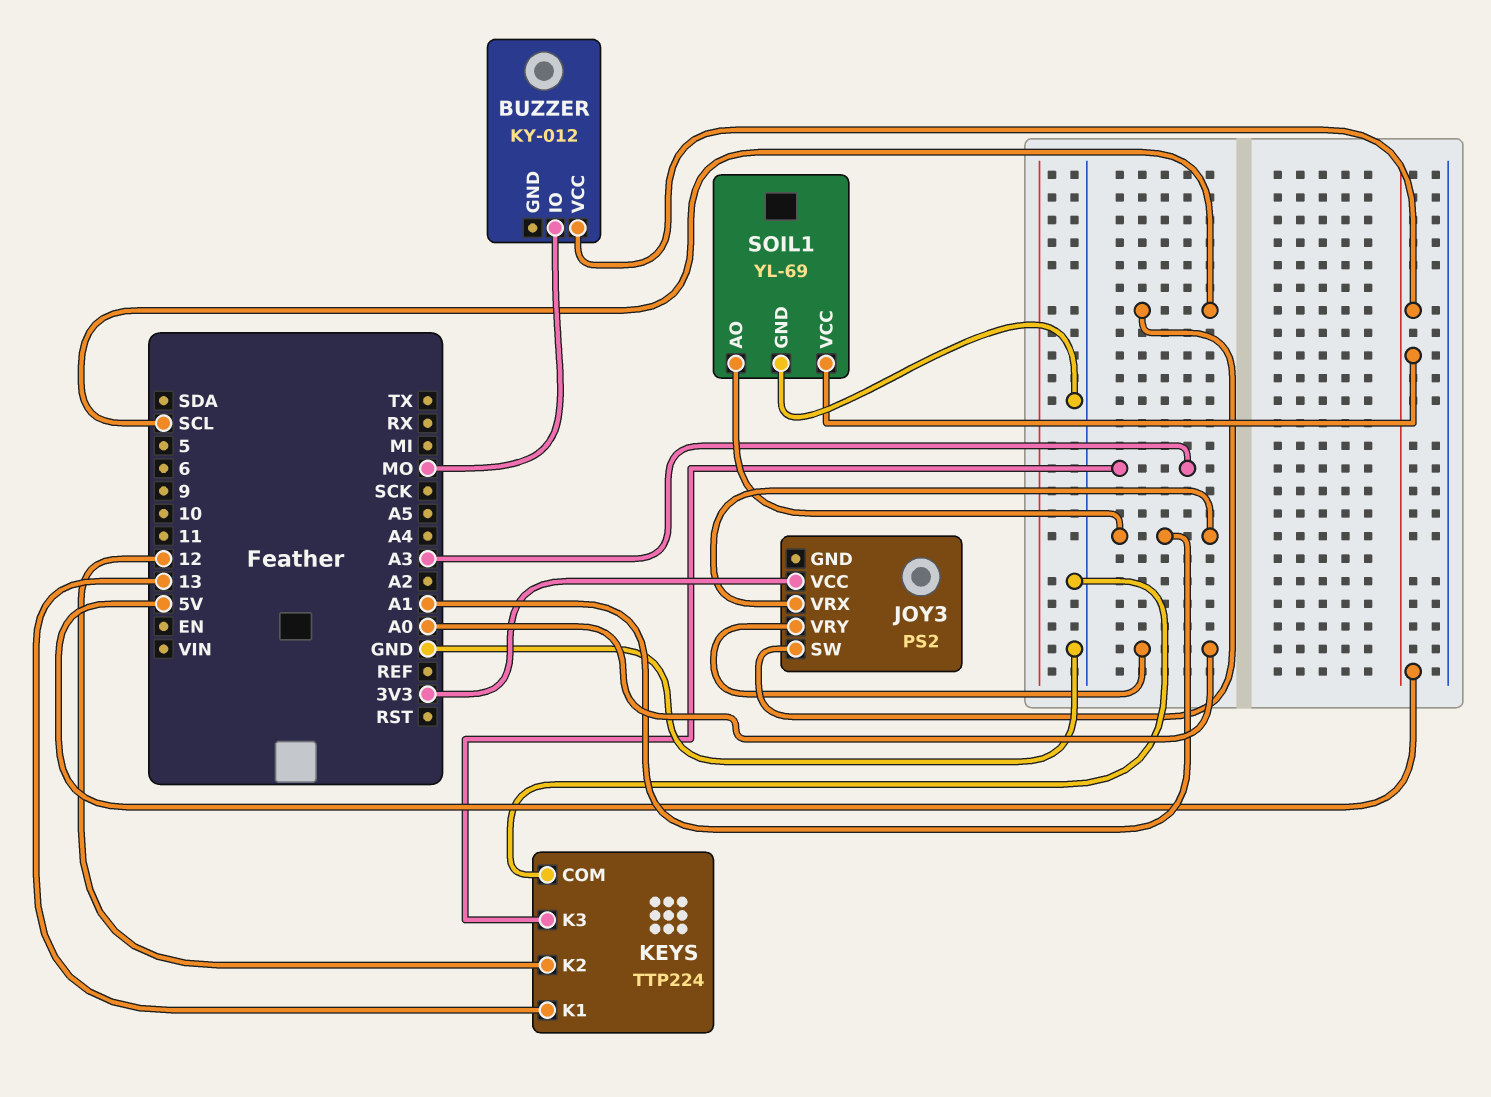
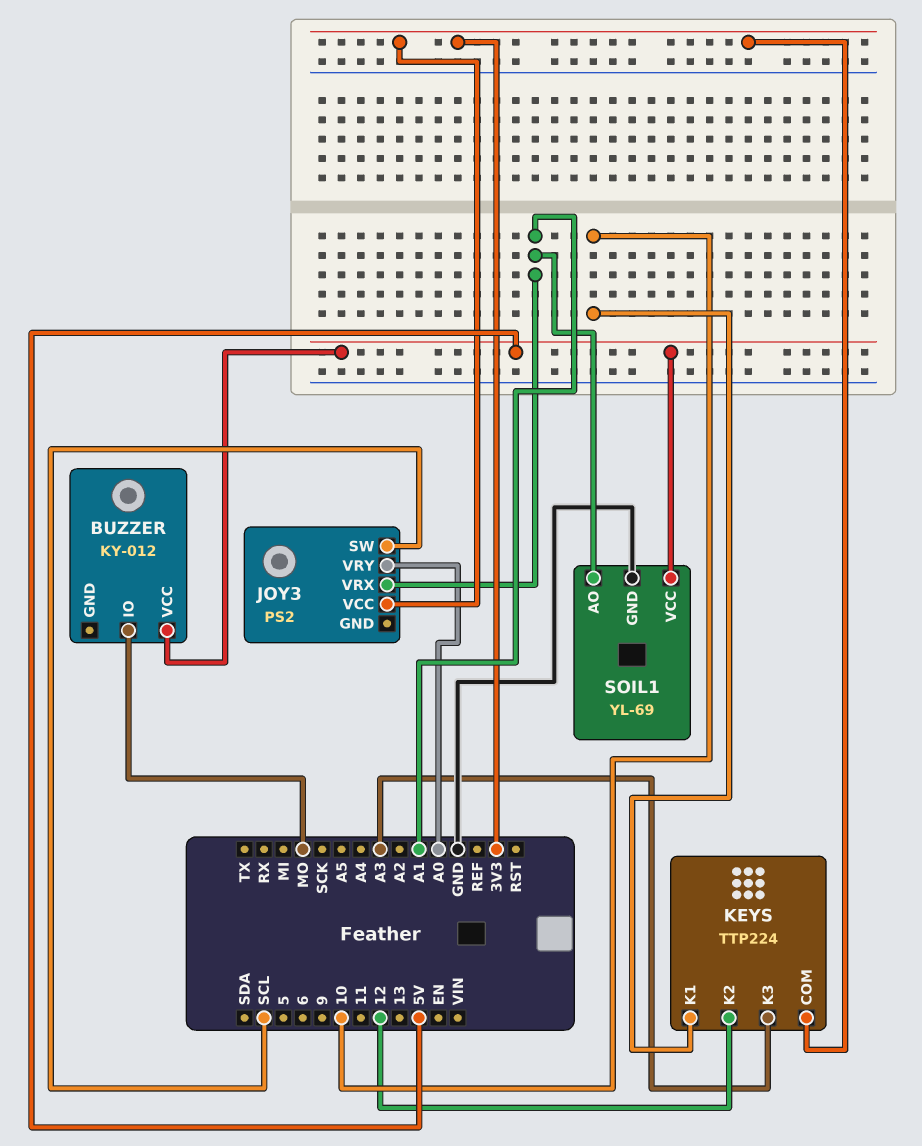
KEYS pin COM: GND -> 3V3
KEYS pin K1: 13 -> 10

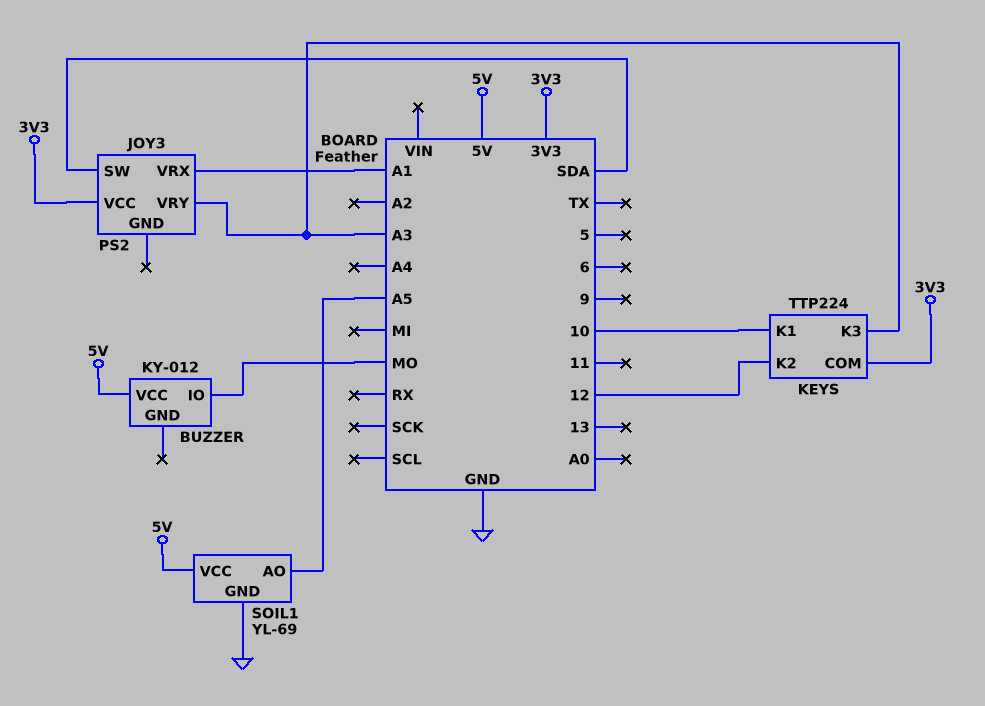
JOY3 pin SW: SCL -> SDA
JOY3 pin VRY: A0 -> A3
SOIL1 pin AO: A1 -> A5

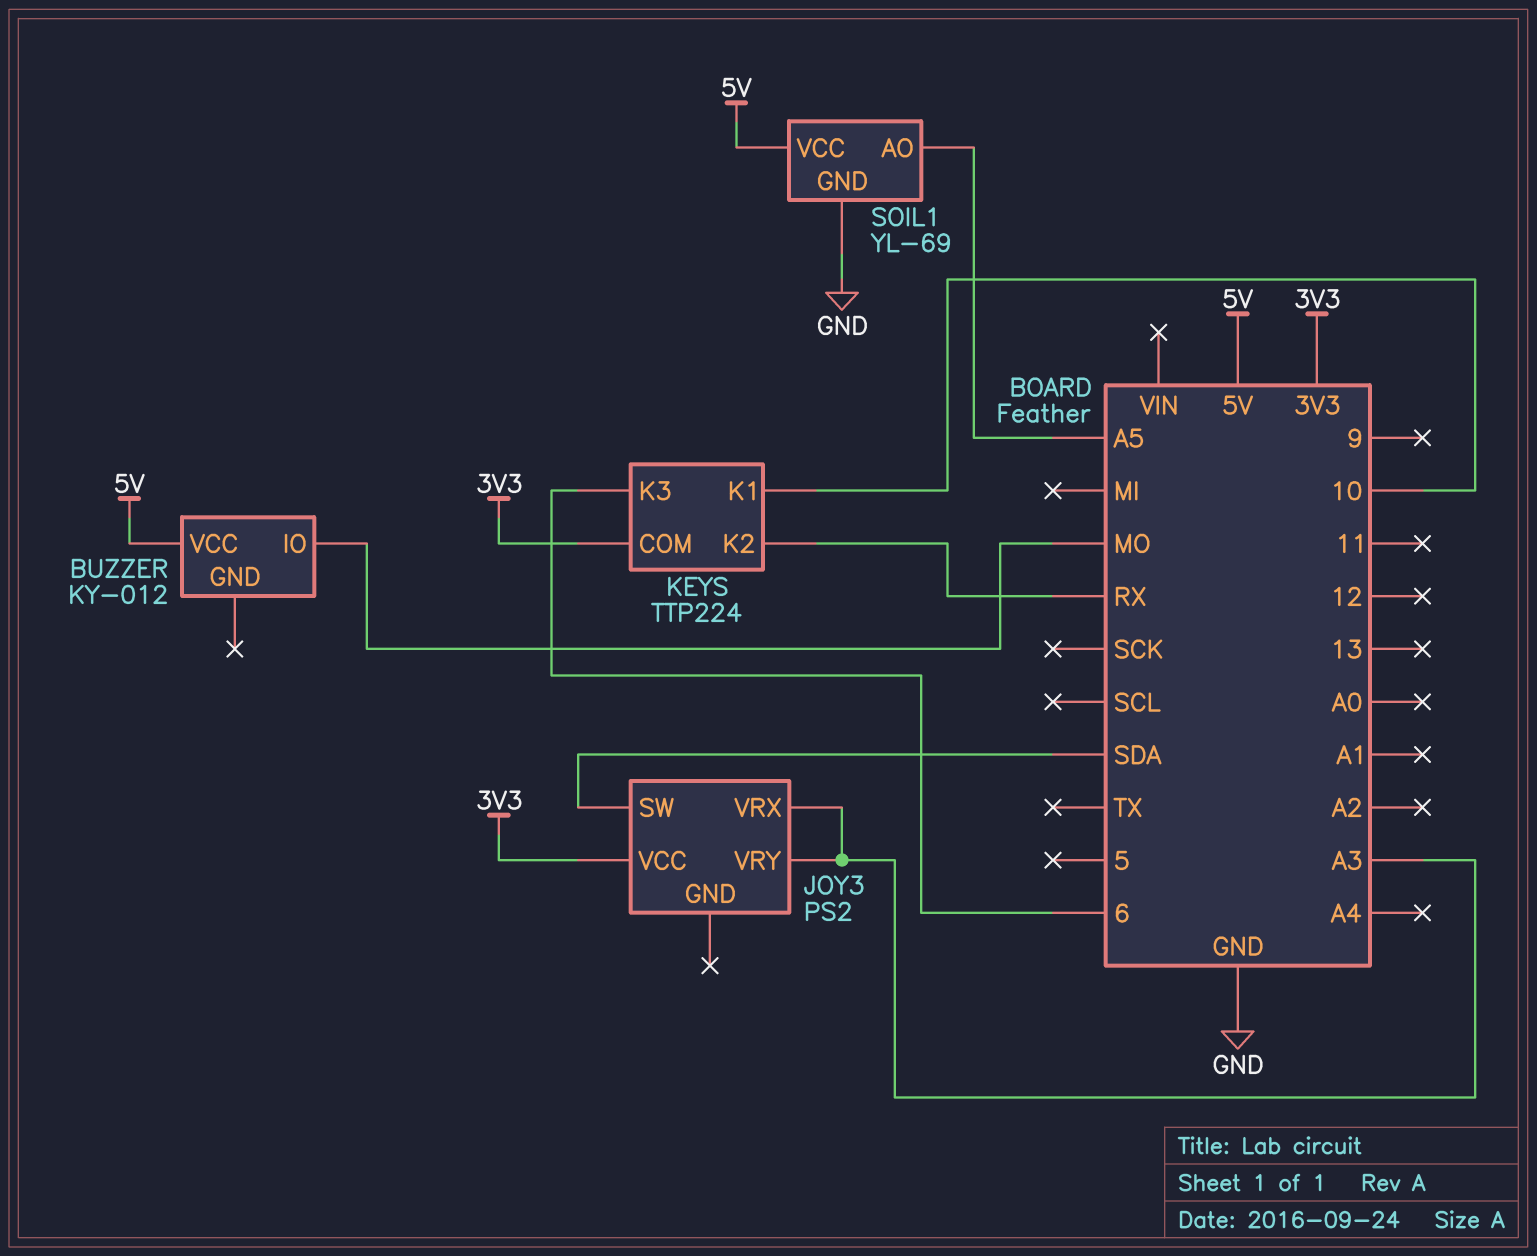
JOY3 pin VRX: A1 -> A3
KEYS pin K2: 12 -> RX
KEYS pin K3: A3 -> 6

